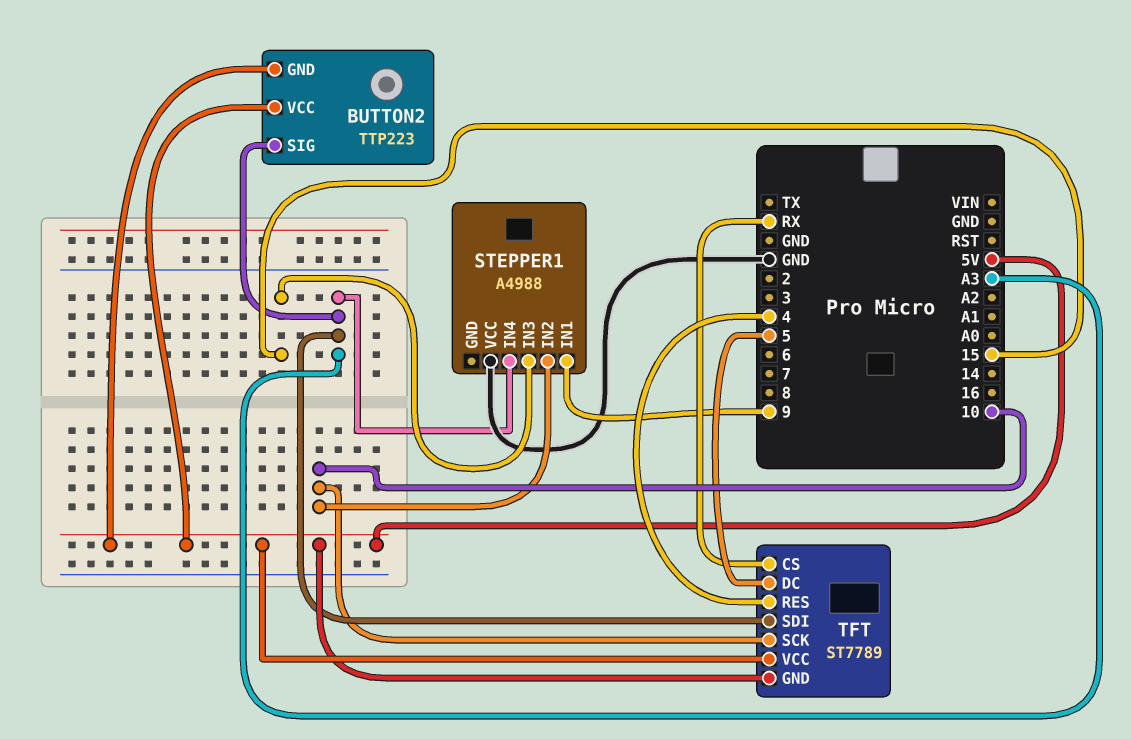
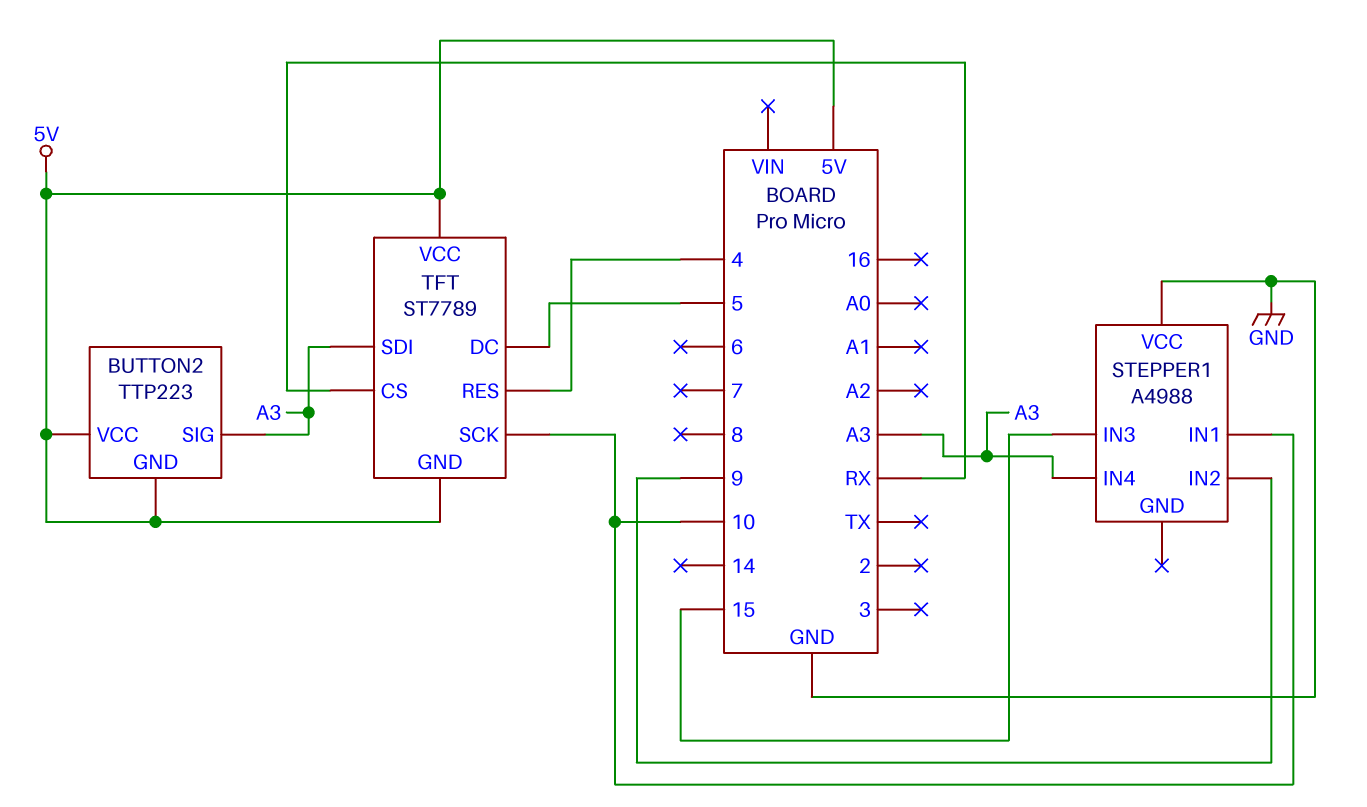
STEPPER1 pin IN1: 9 -> 10
STEPPER1 pin IN2: 10 -> 9

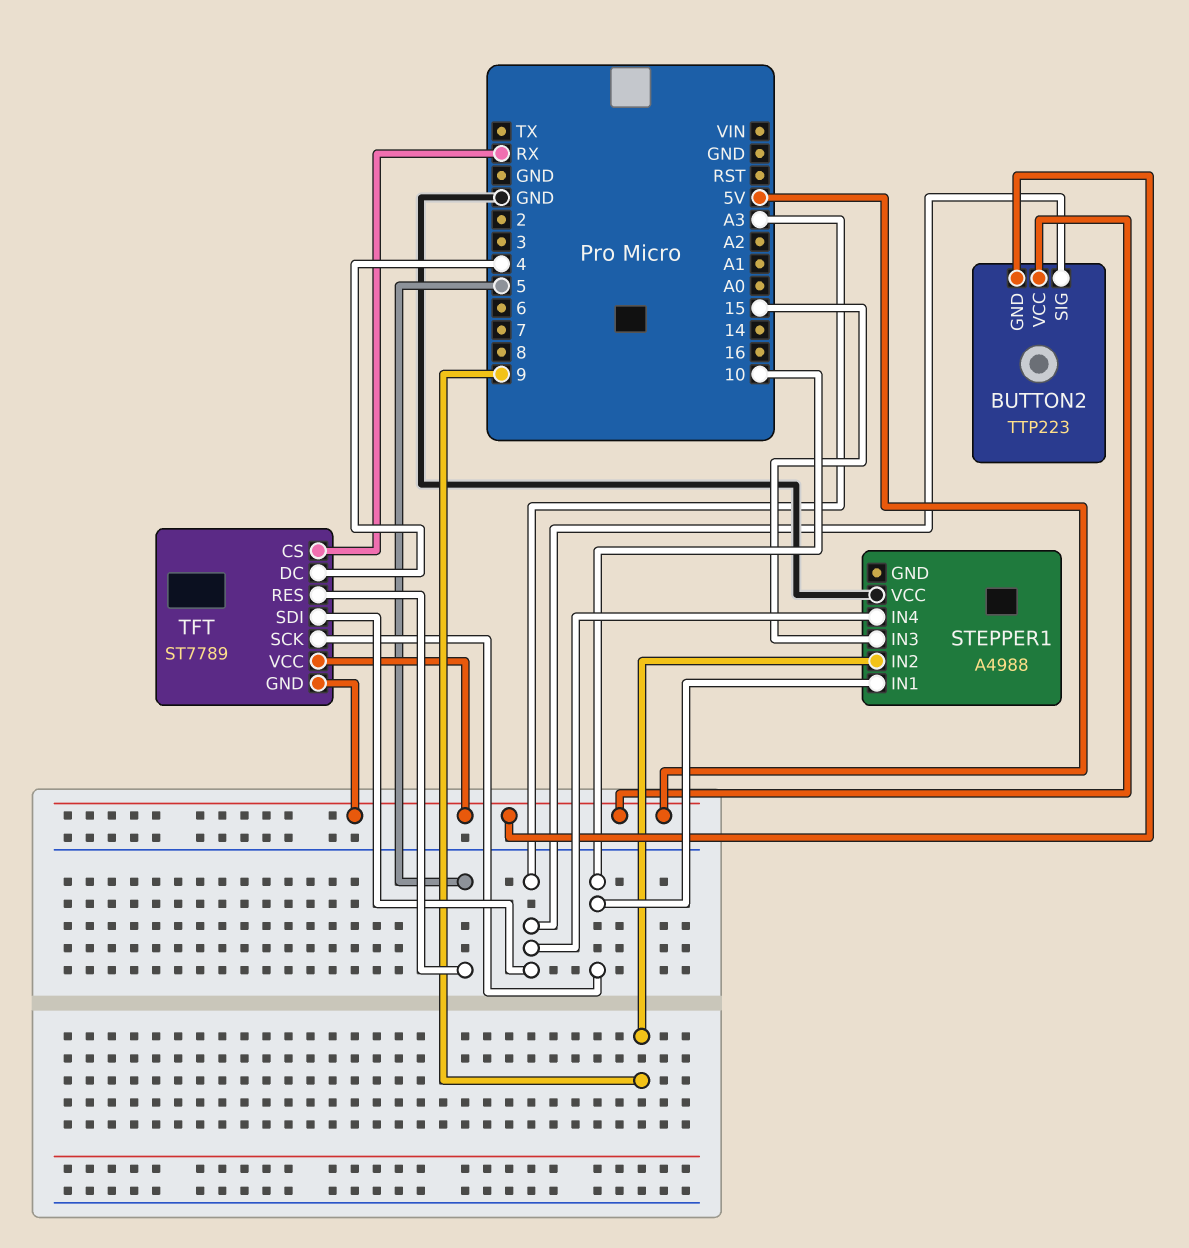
TFT pin DC: 5 -> 4
TFT pin RES: 4 -> 5

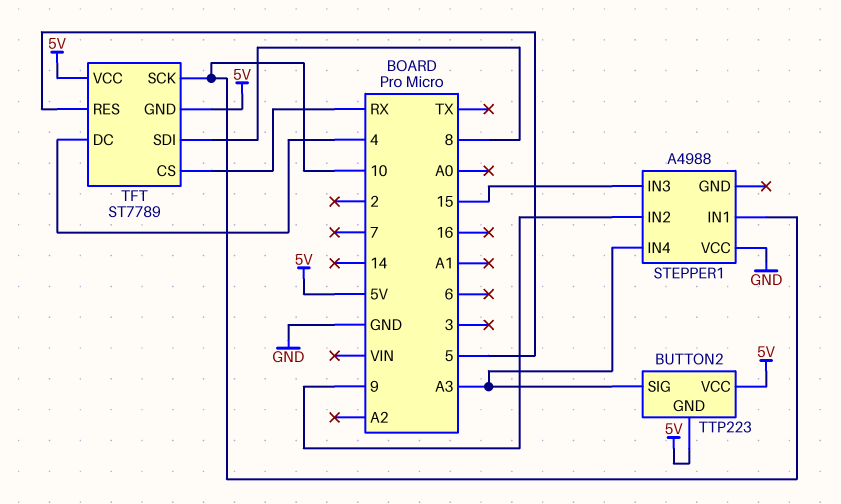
TFT pin SDI: A3 -> 8

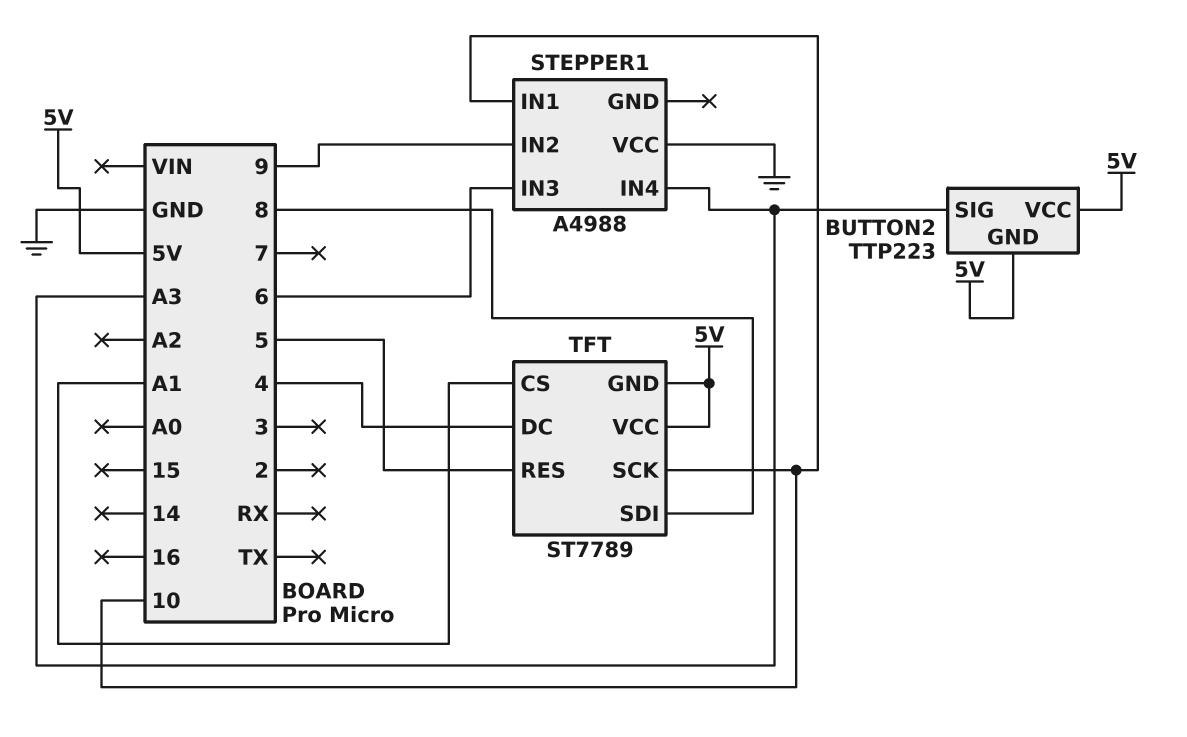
STEPPER1 pin IN3: 15 -> 6
TFT pin CS: RX -> A1

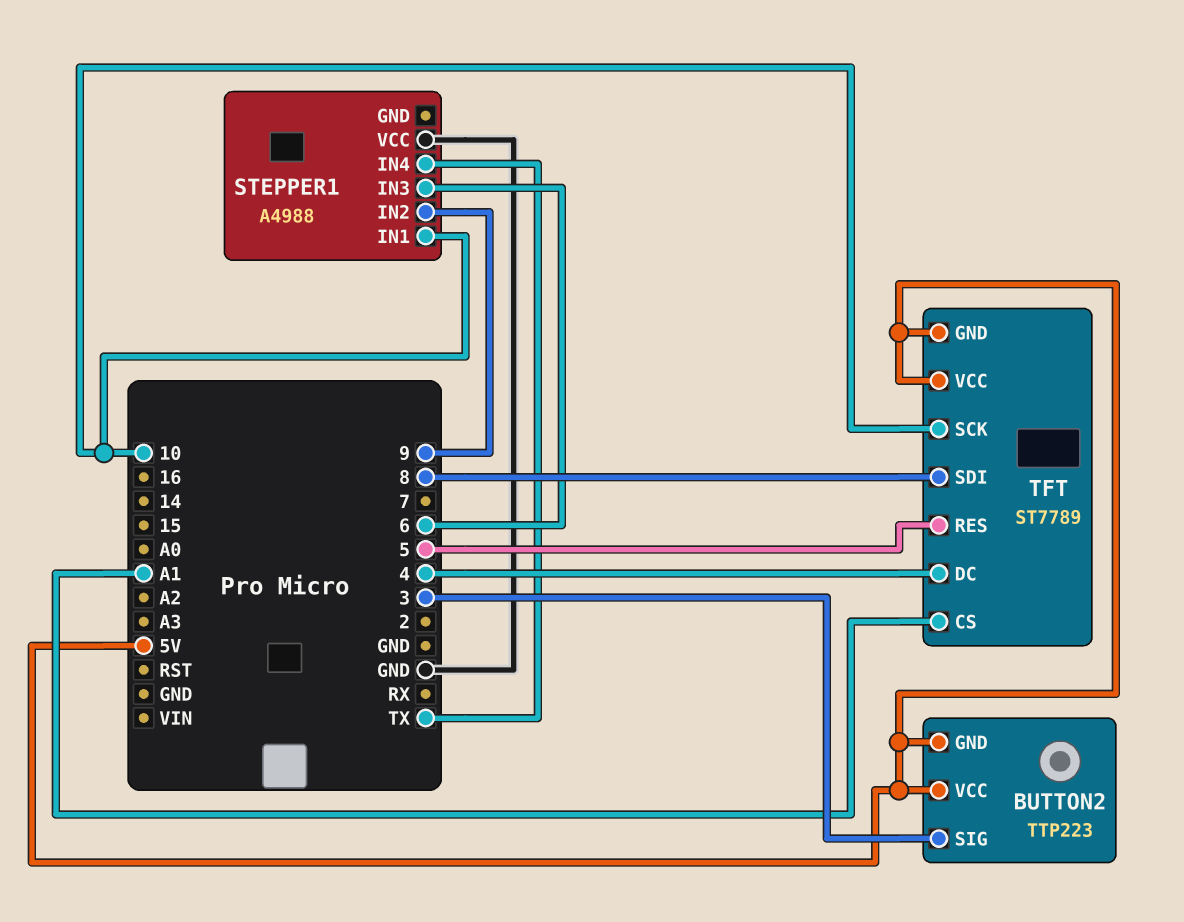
BUTTON2 pin SIG: A3 -> 3
STEPPER1 pin IN4: A3 -> TX

